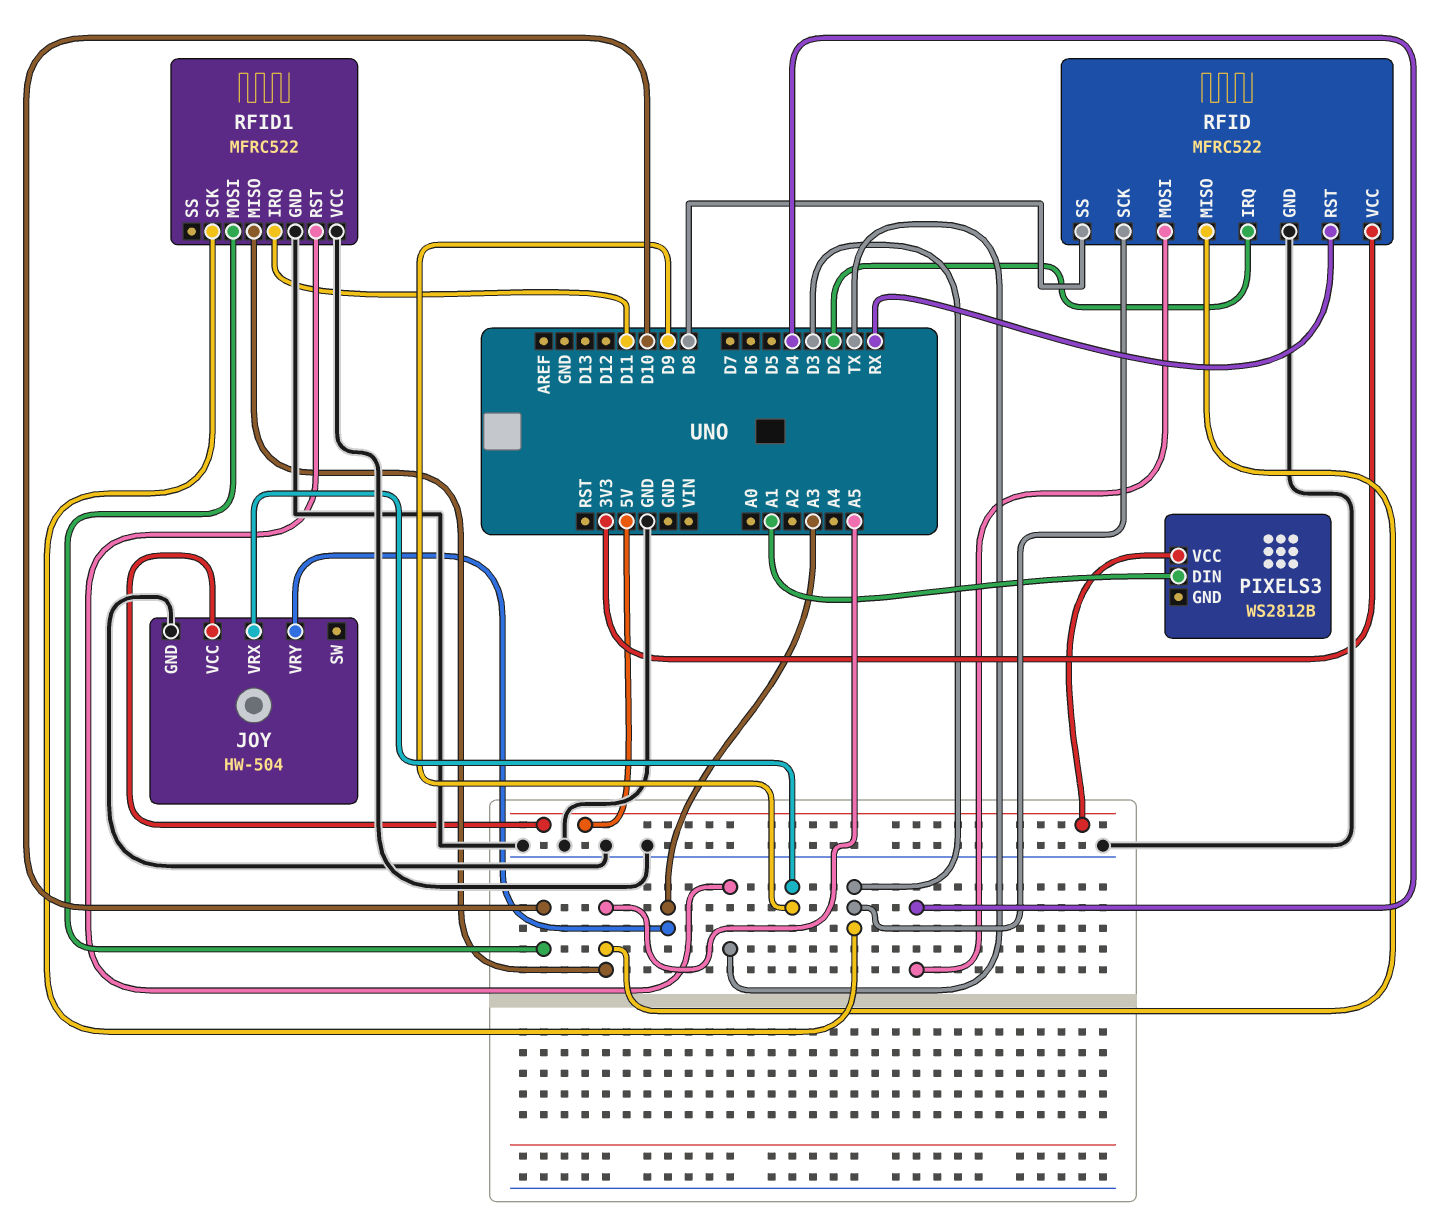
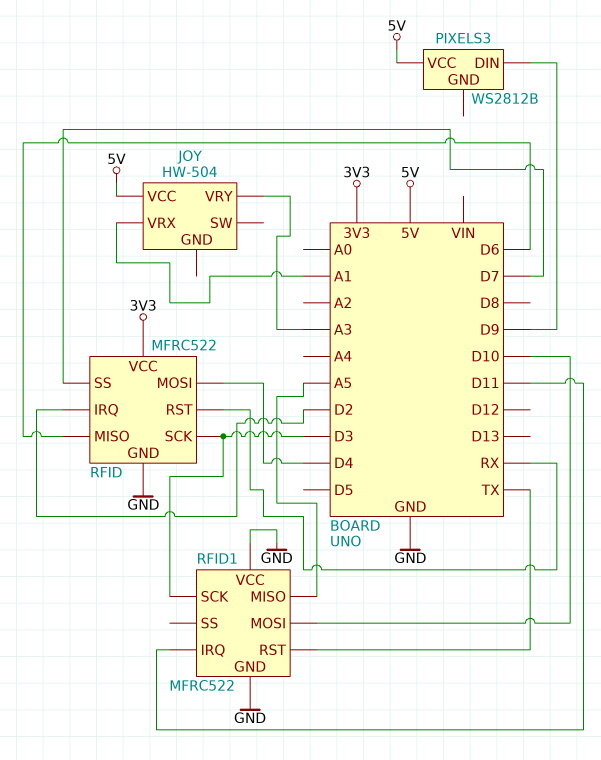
JOY pin GND: GND -> none
JOY pin VRX: D9 -> A1
PIXELS3 pin DIN: A1 -> D9
RFID pin MISO: A5 -> D6
RFID pin SS: D8 -> D7

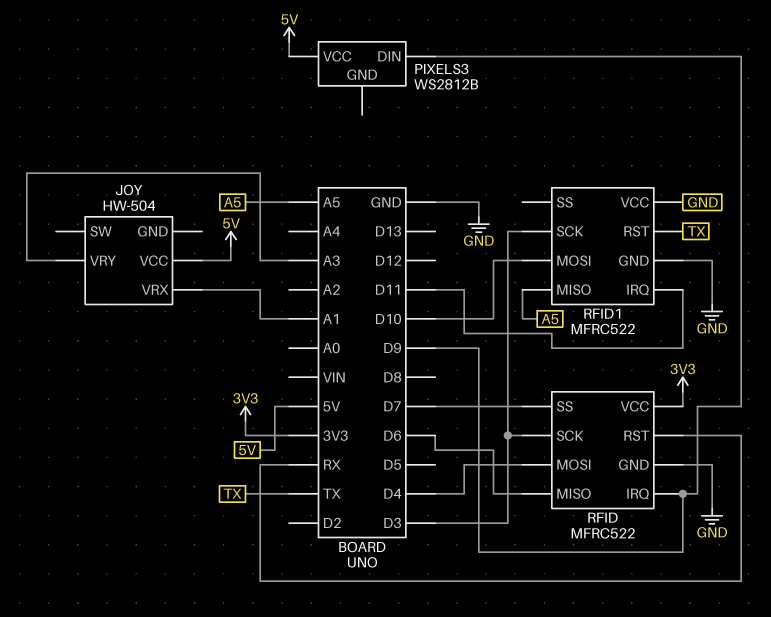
RFID pin IRQ: D2 -> D9

